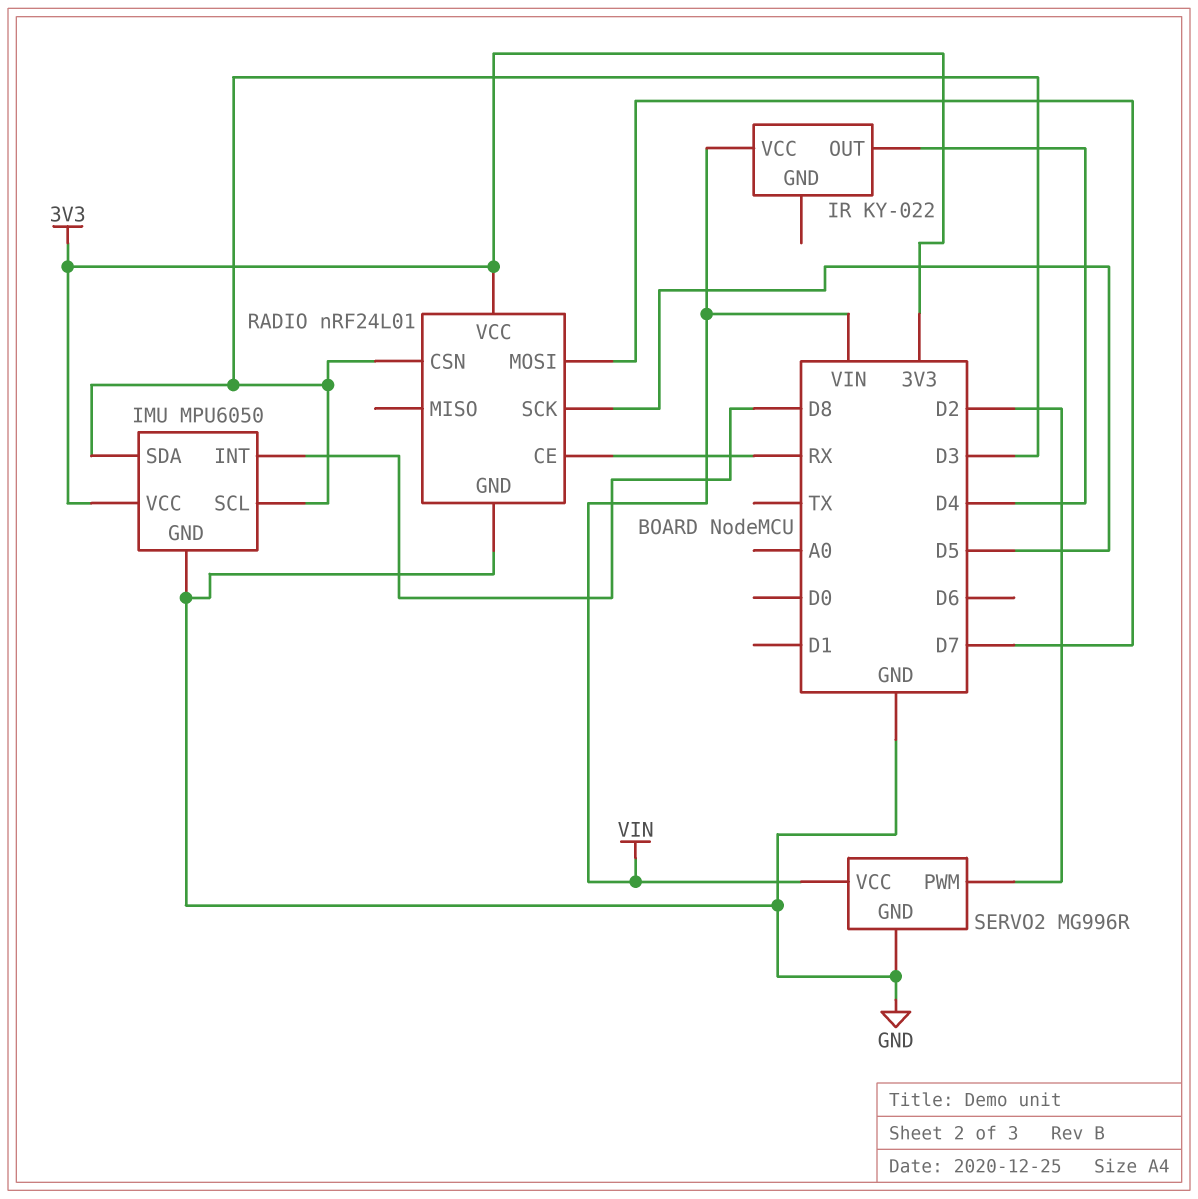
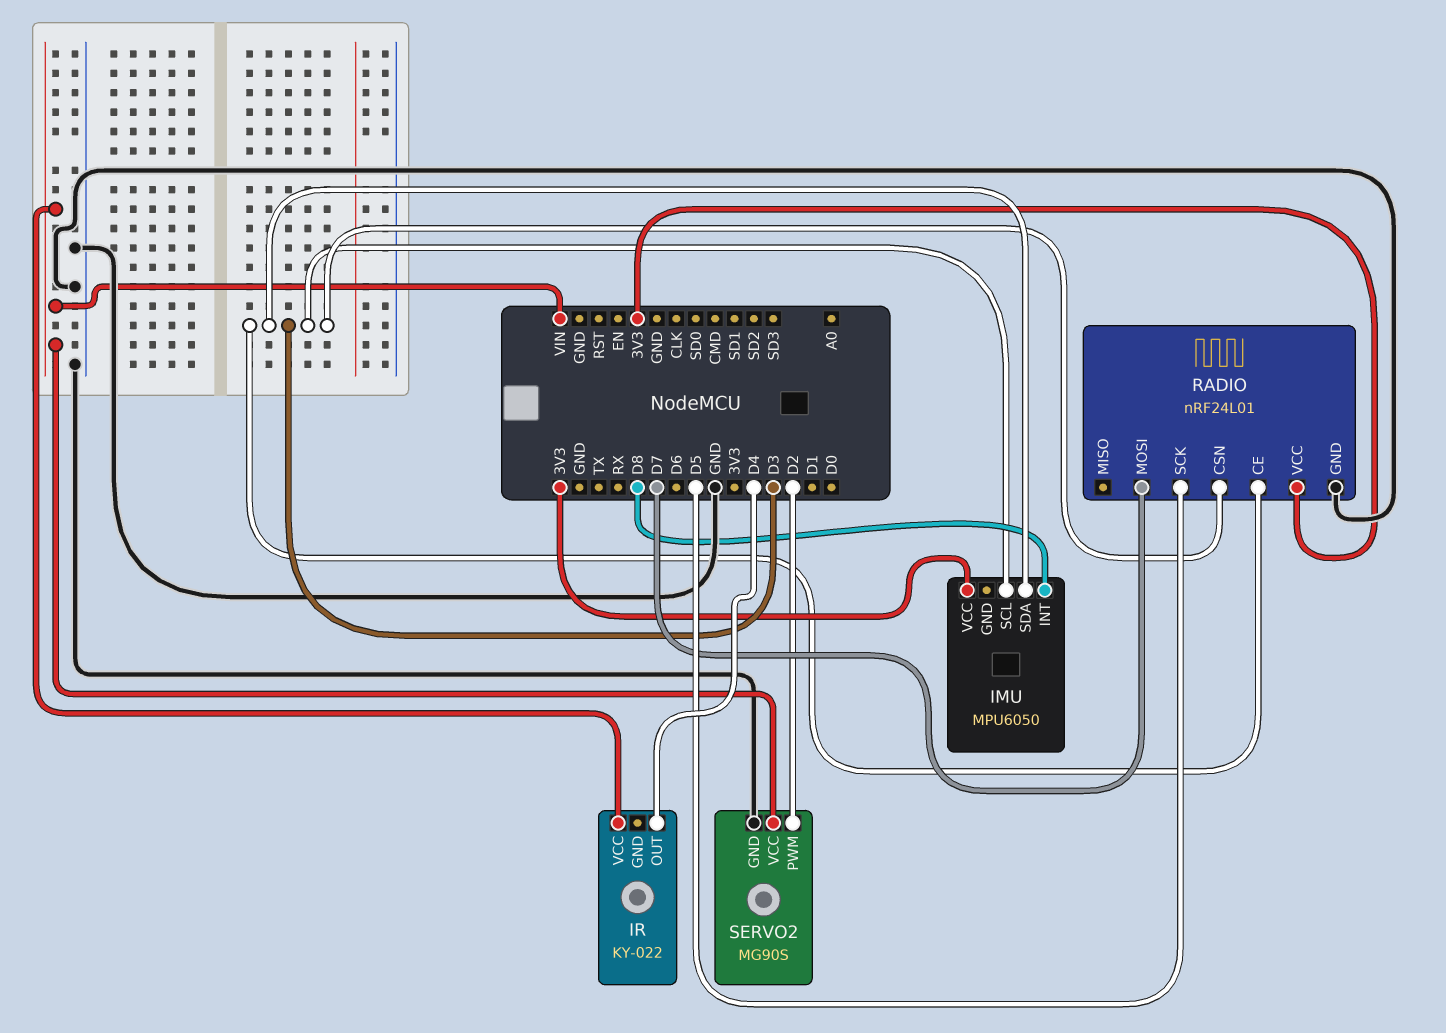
IMU pin GND: GND -> none
RADIO pin CE: RX -> D3
SERVO2: MG996R -> MG90S

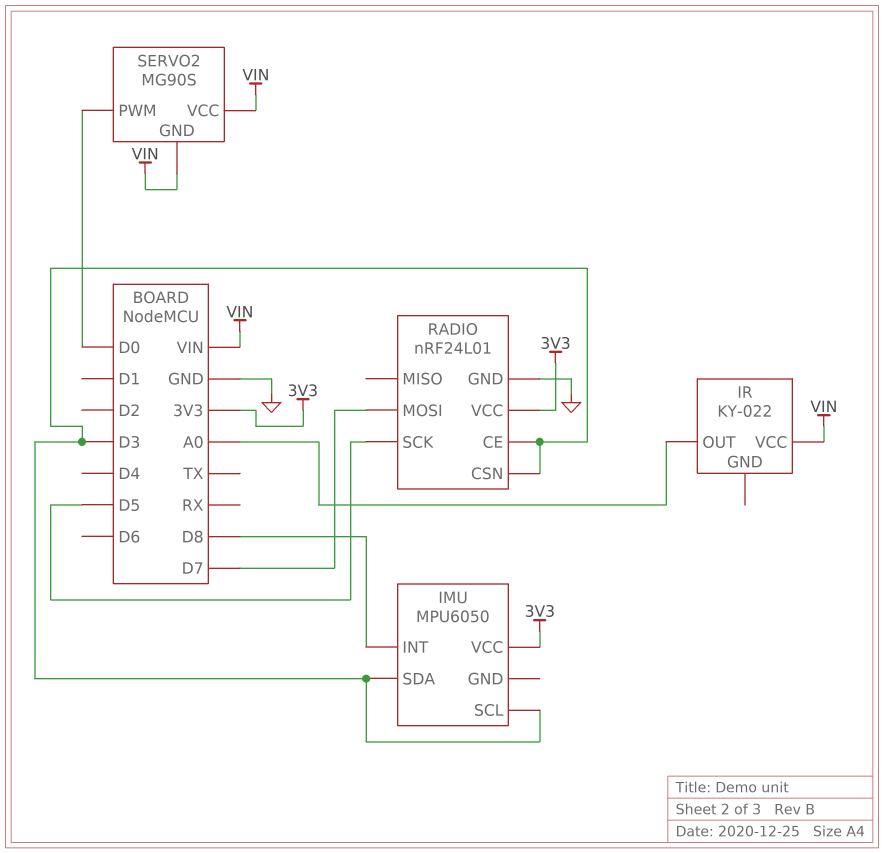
IR pin OUT: D4 -> A0
SERVO2 pin GND: GND -> VIN
SERVO2 pin PWM: D2 -> D0

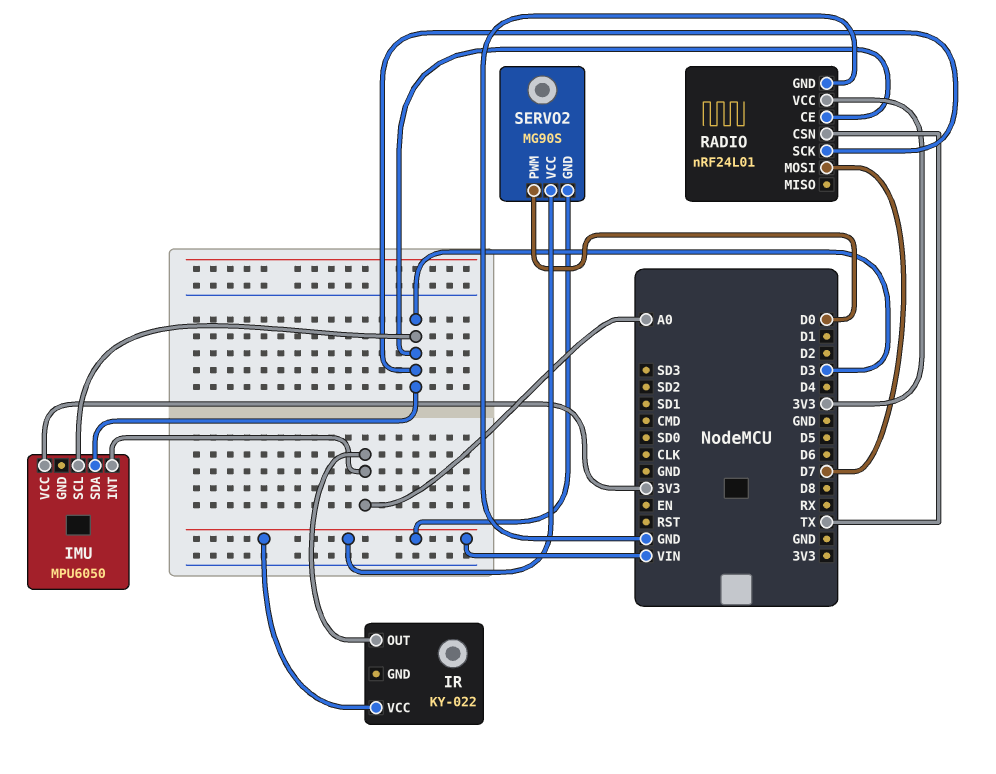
IMU pin INT: D8 -> A0
RADIO pin CSN: D3 -> TX
RADIO pin SCK: D5 -> D3

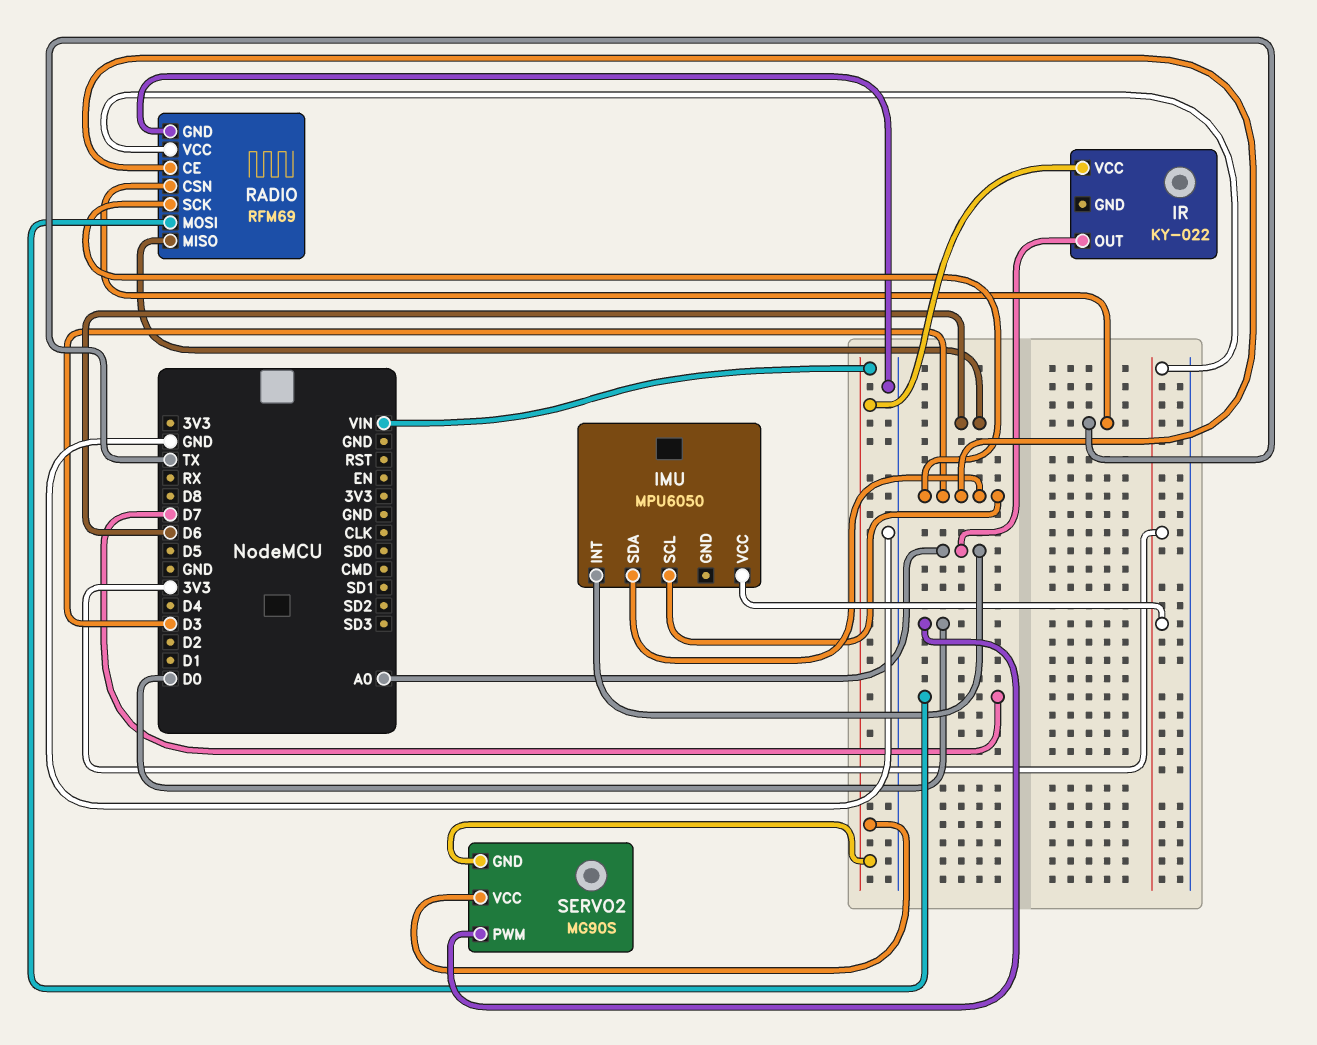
RADIO: nRF24L01 -> RFM69
RADIO pin MISO: none -> D6

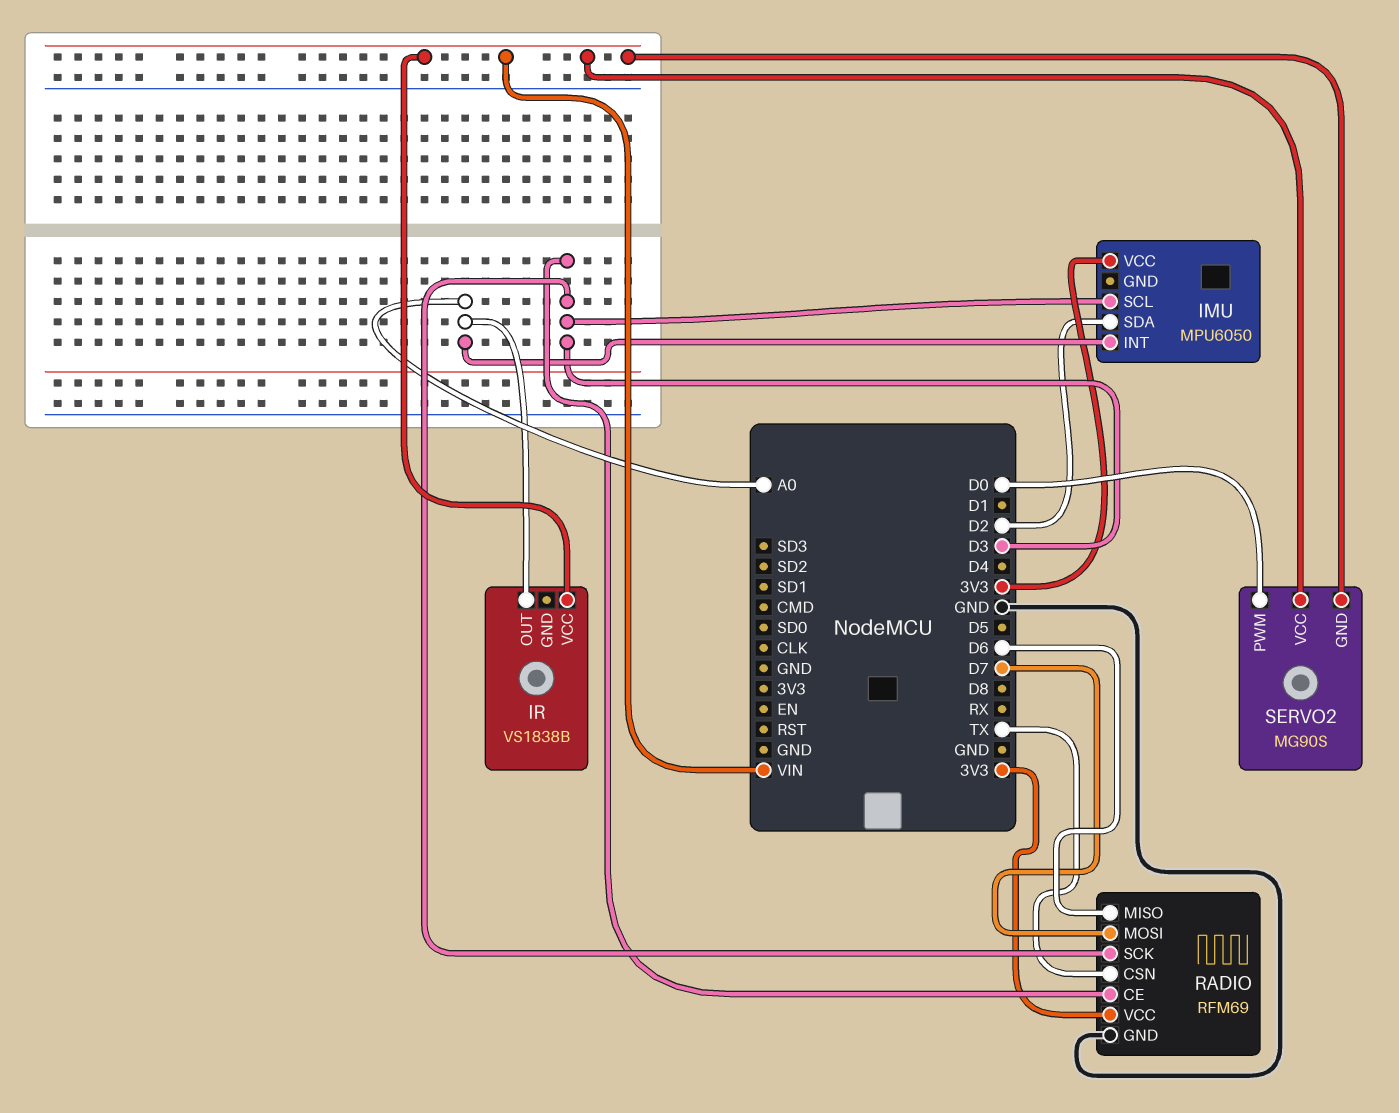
IMU pin SDA: D3 -> D2
IR: KY-022 -> VS1838B

